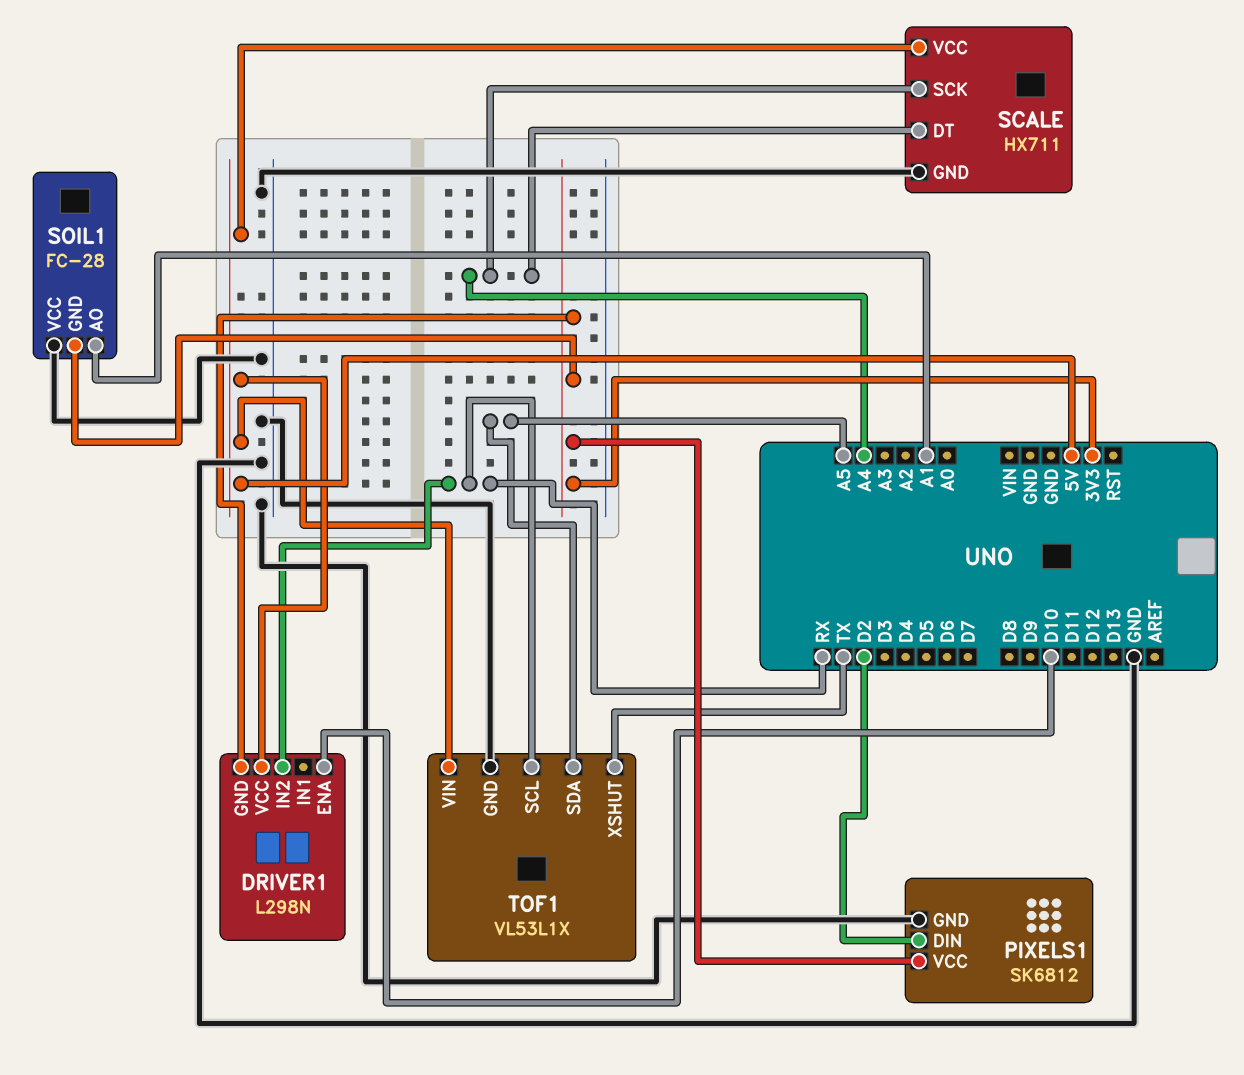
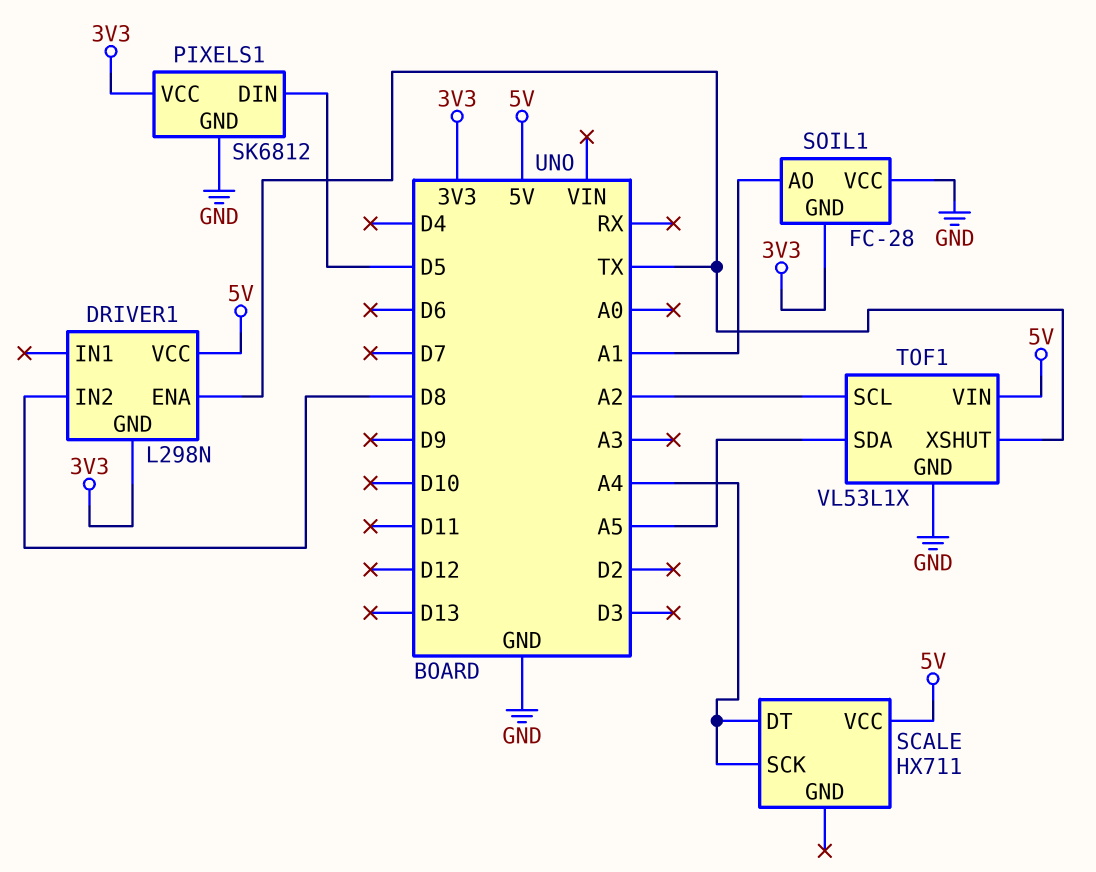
DRIVER1 pin ENA: D10 -> TX
DRIVER1 pin IN2: RX -> D8
PIXELS1 pin DIN: D2 -> D5
SCALE pin GND: GND -> none
TOF1 pin SCL: RX -> A2

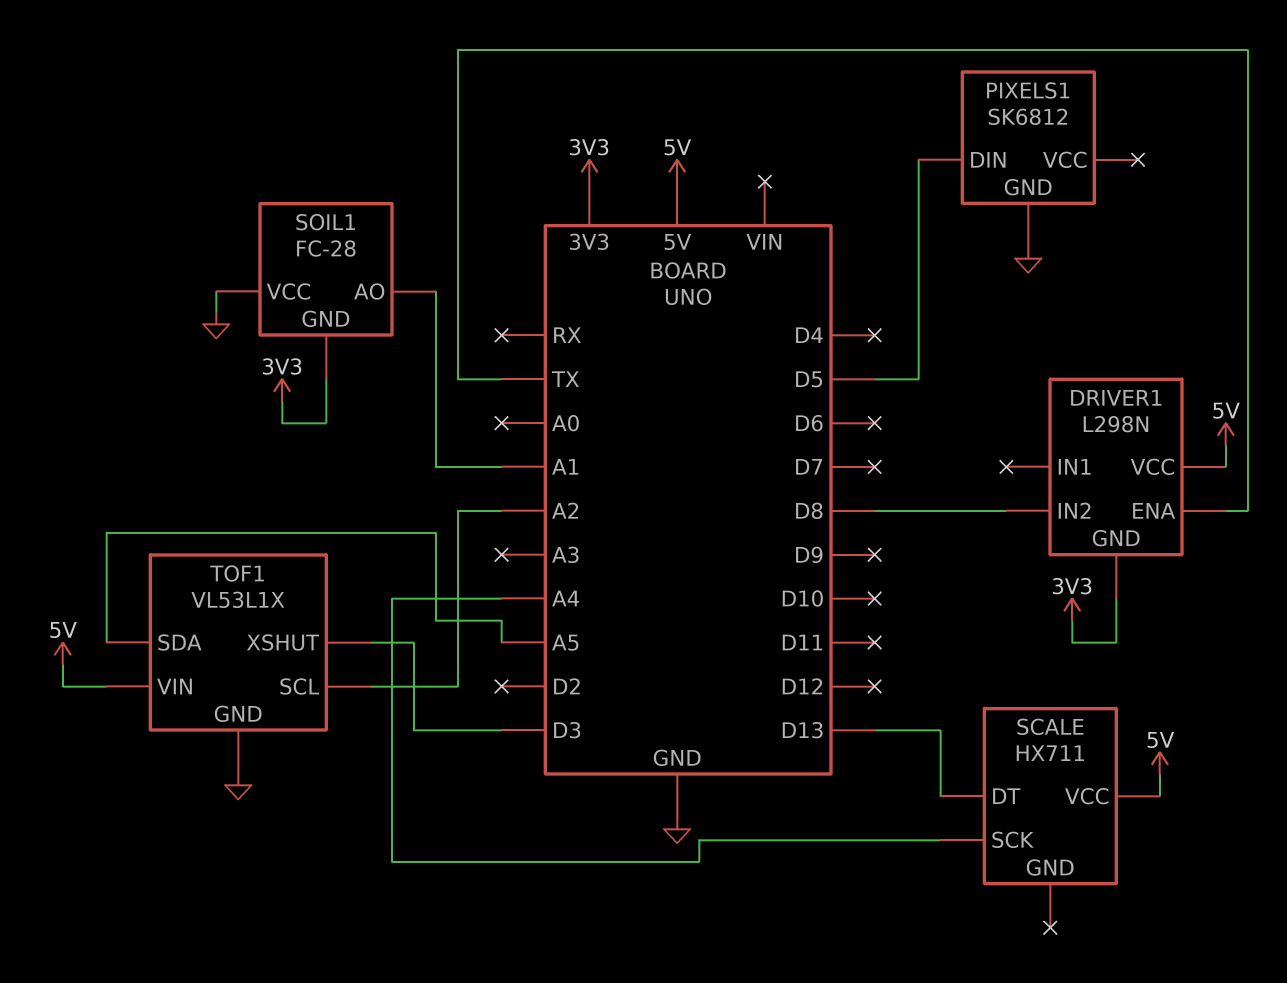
PIXELS1 pin VCC: 3V3 -> none
SCALE pin DT: A4 -> D13
TOF1 pin XSHUT: TX -> D3

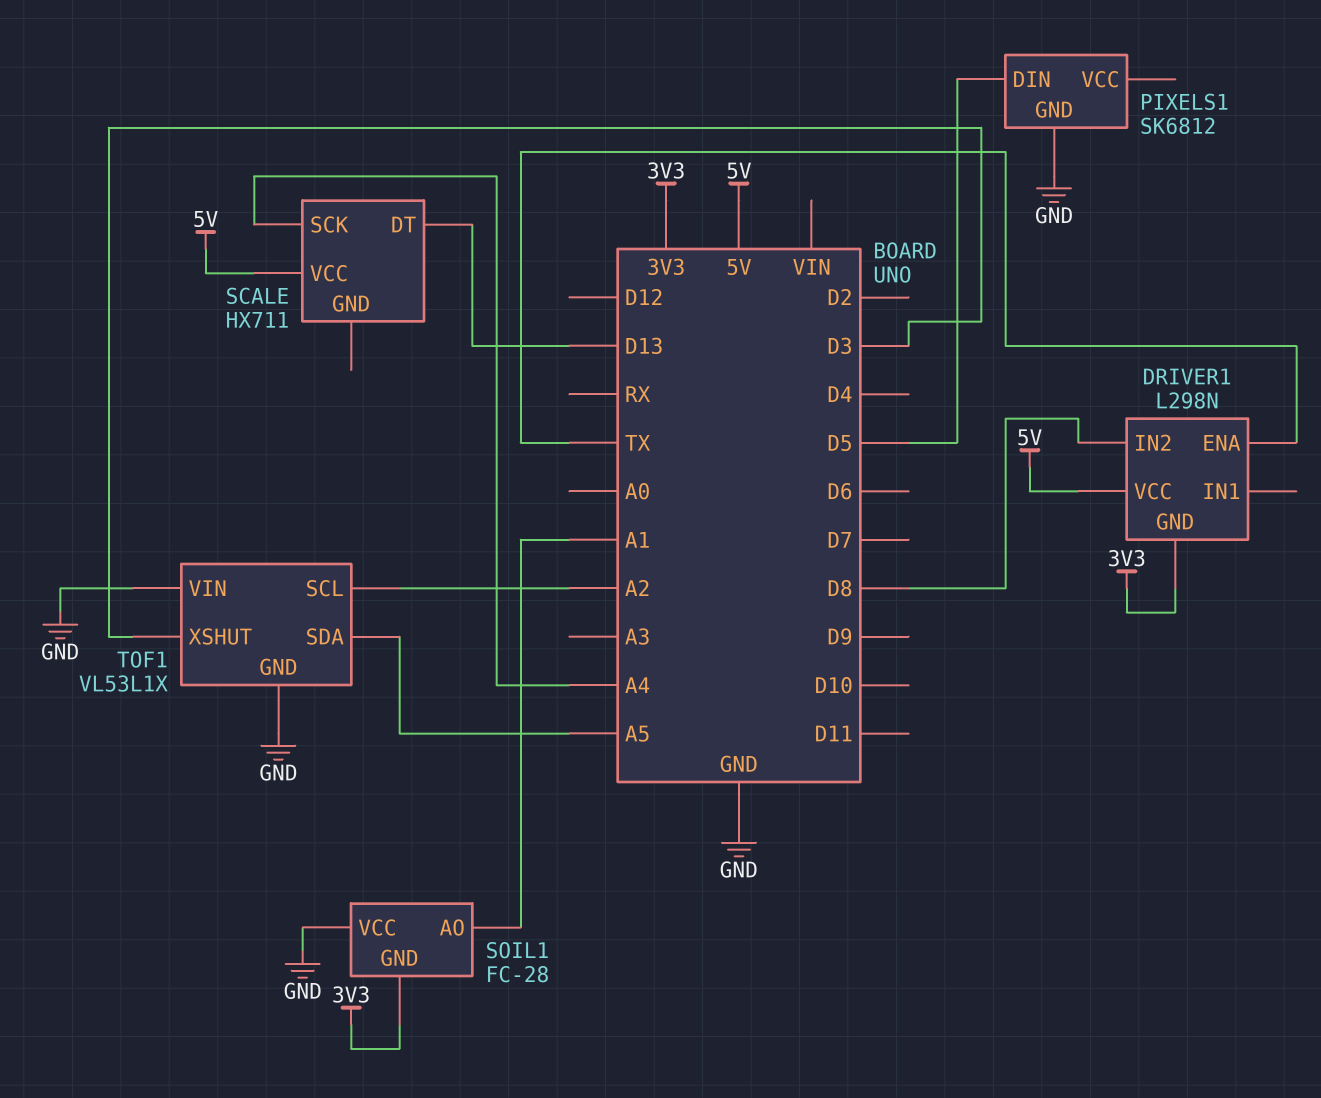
TOF1 pin VIN: 5V -> GND

